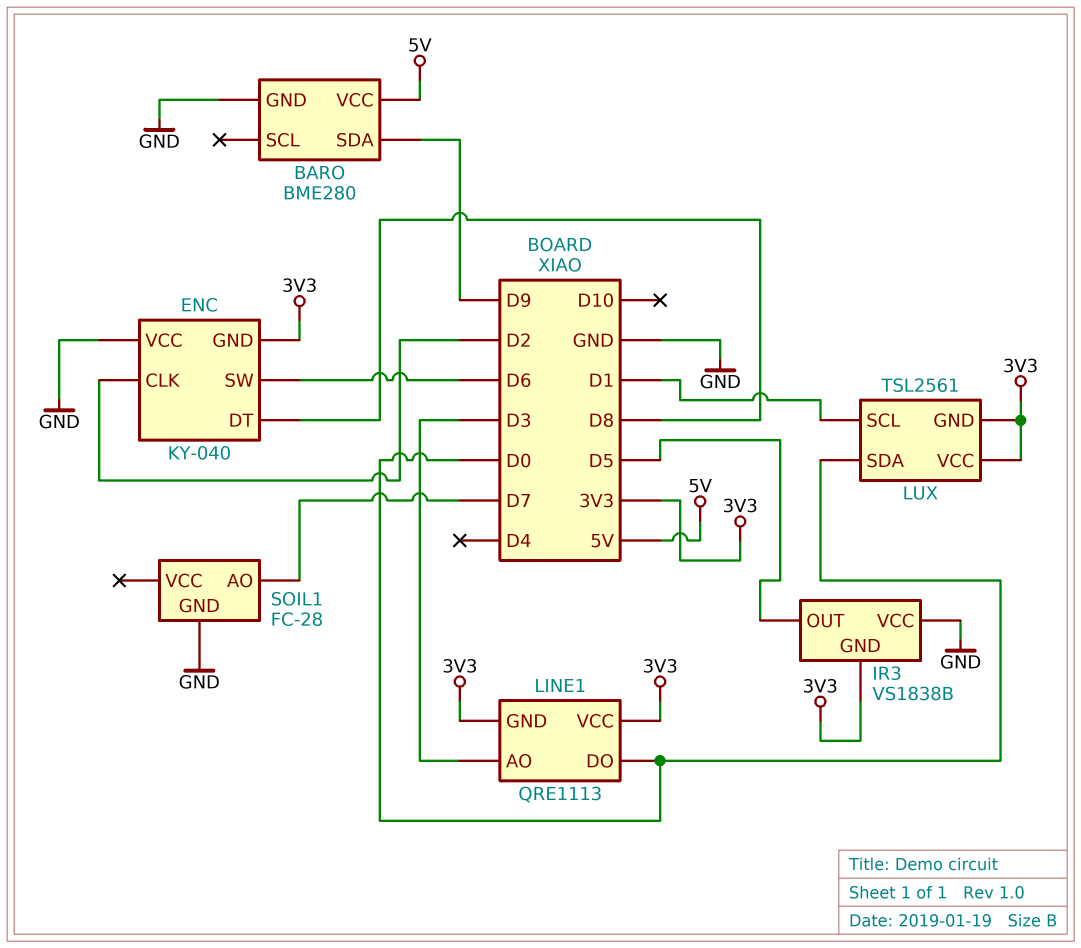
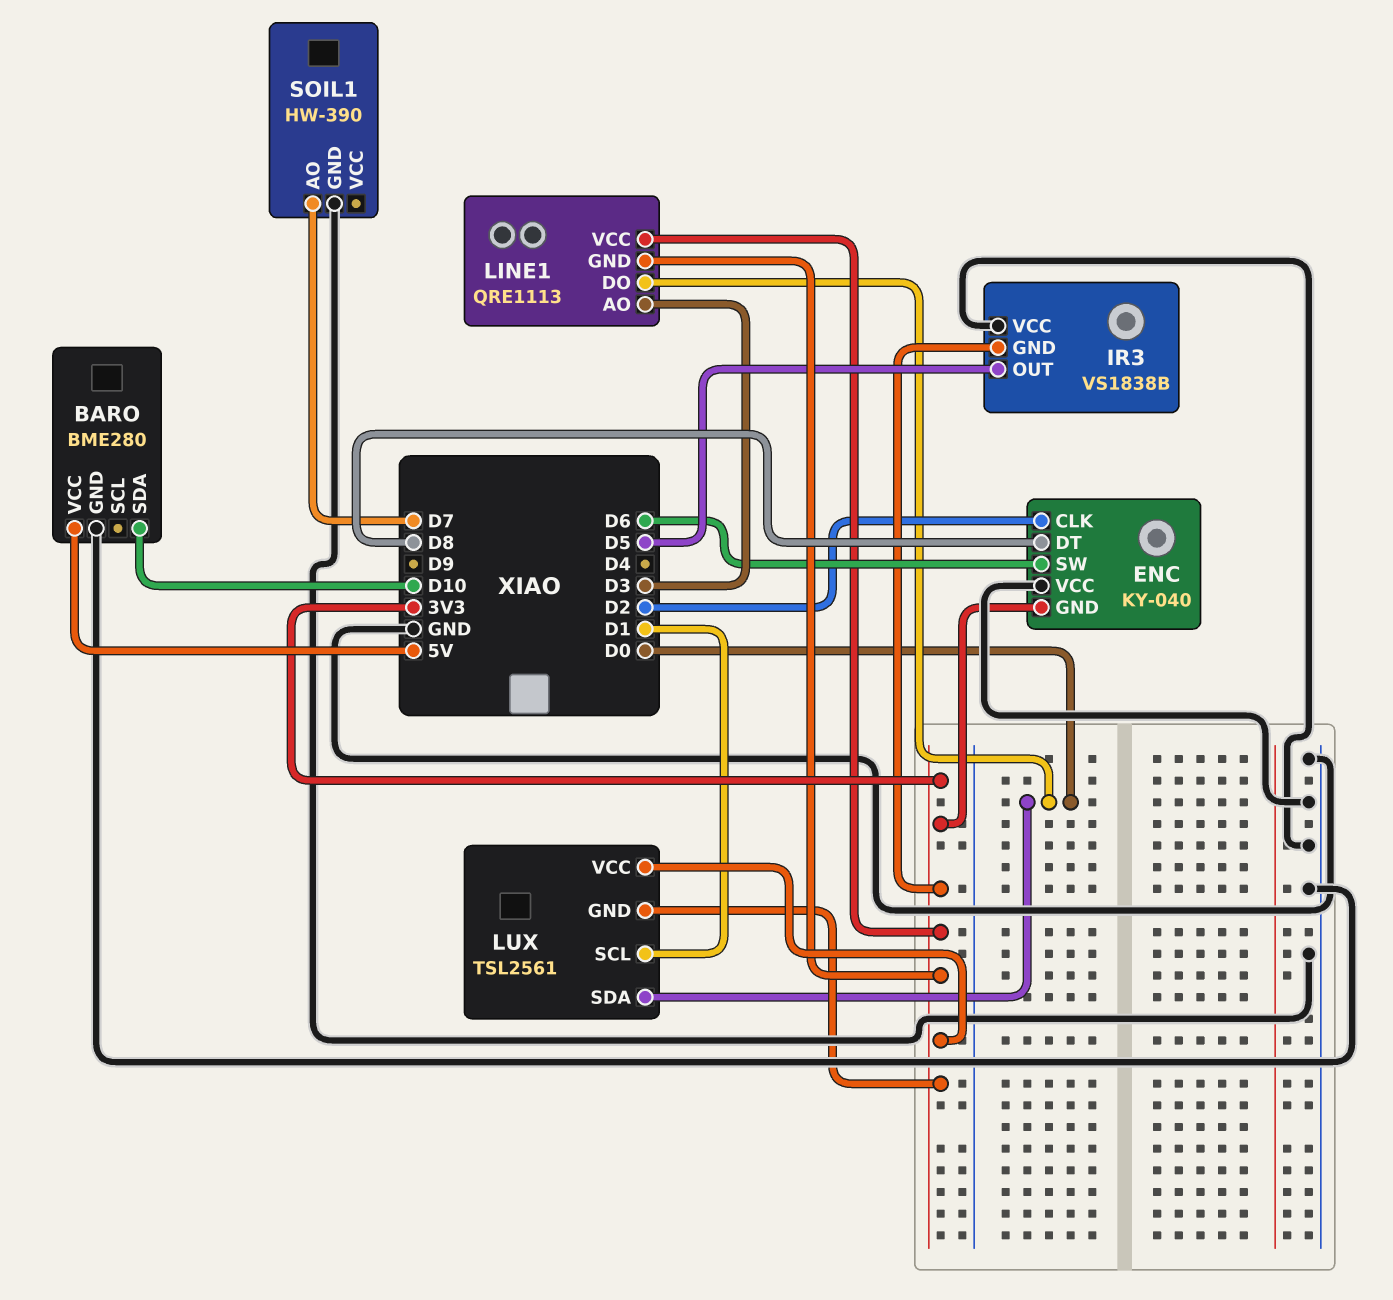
BARO pin SDA: D9 -> D10
SOIL1: FC-28 -> HW-390

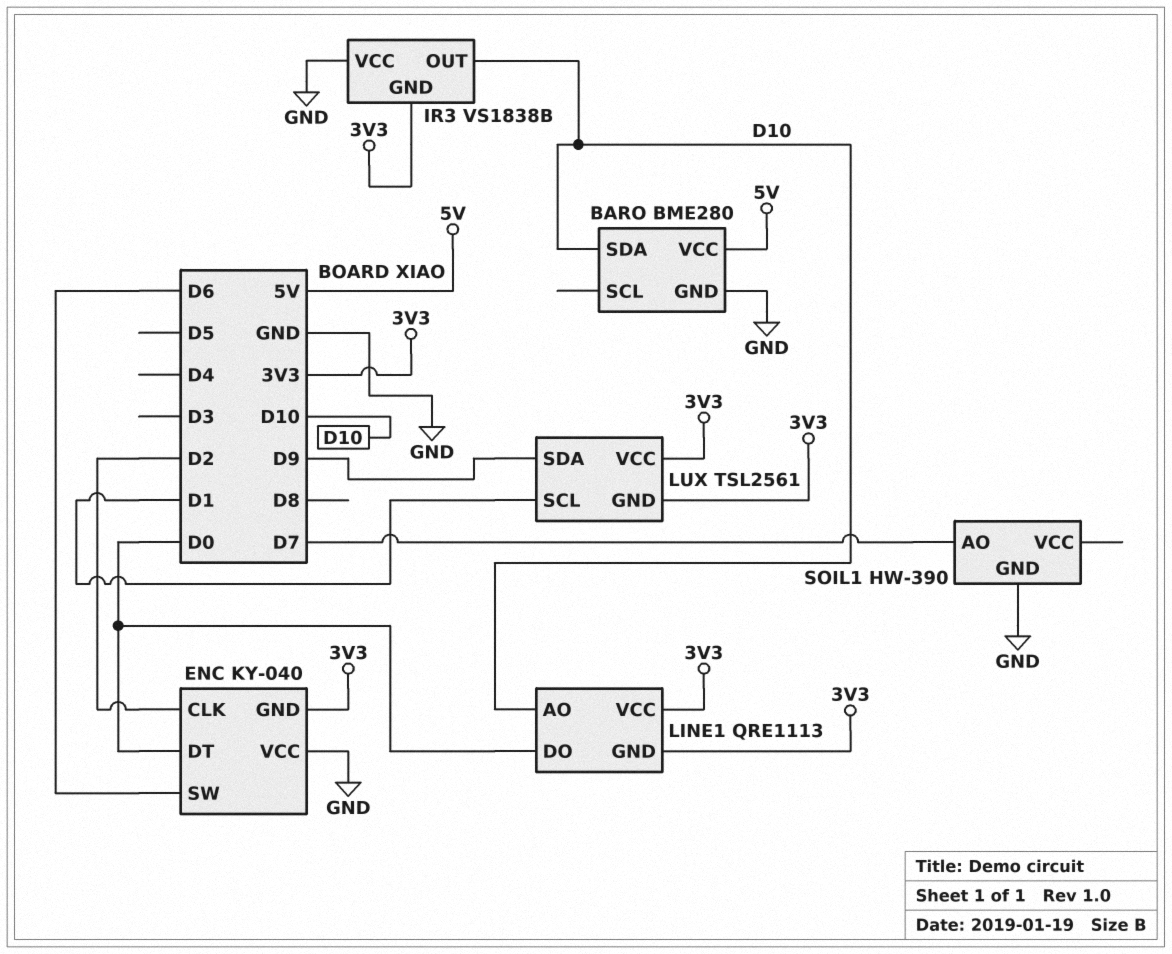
ENC pin DT: D8 -> D0
IR3 pin OUT: D5 -> D10
LINE1 pin AO: D3 -> D10
LUX pin SDA: D0 -> D9

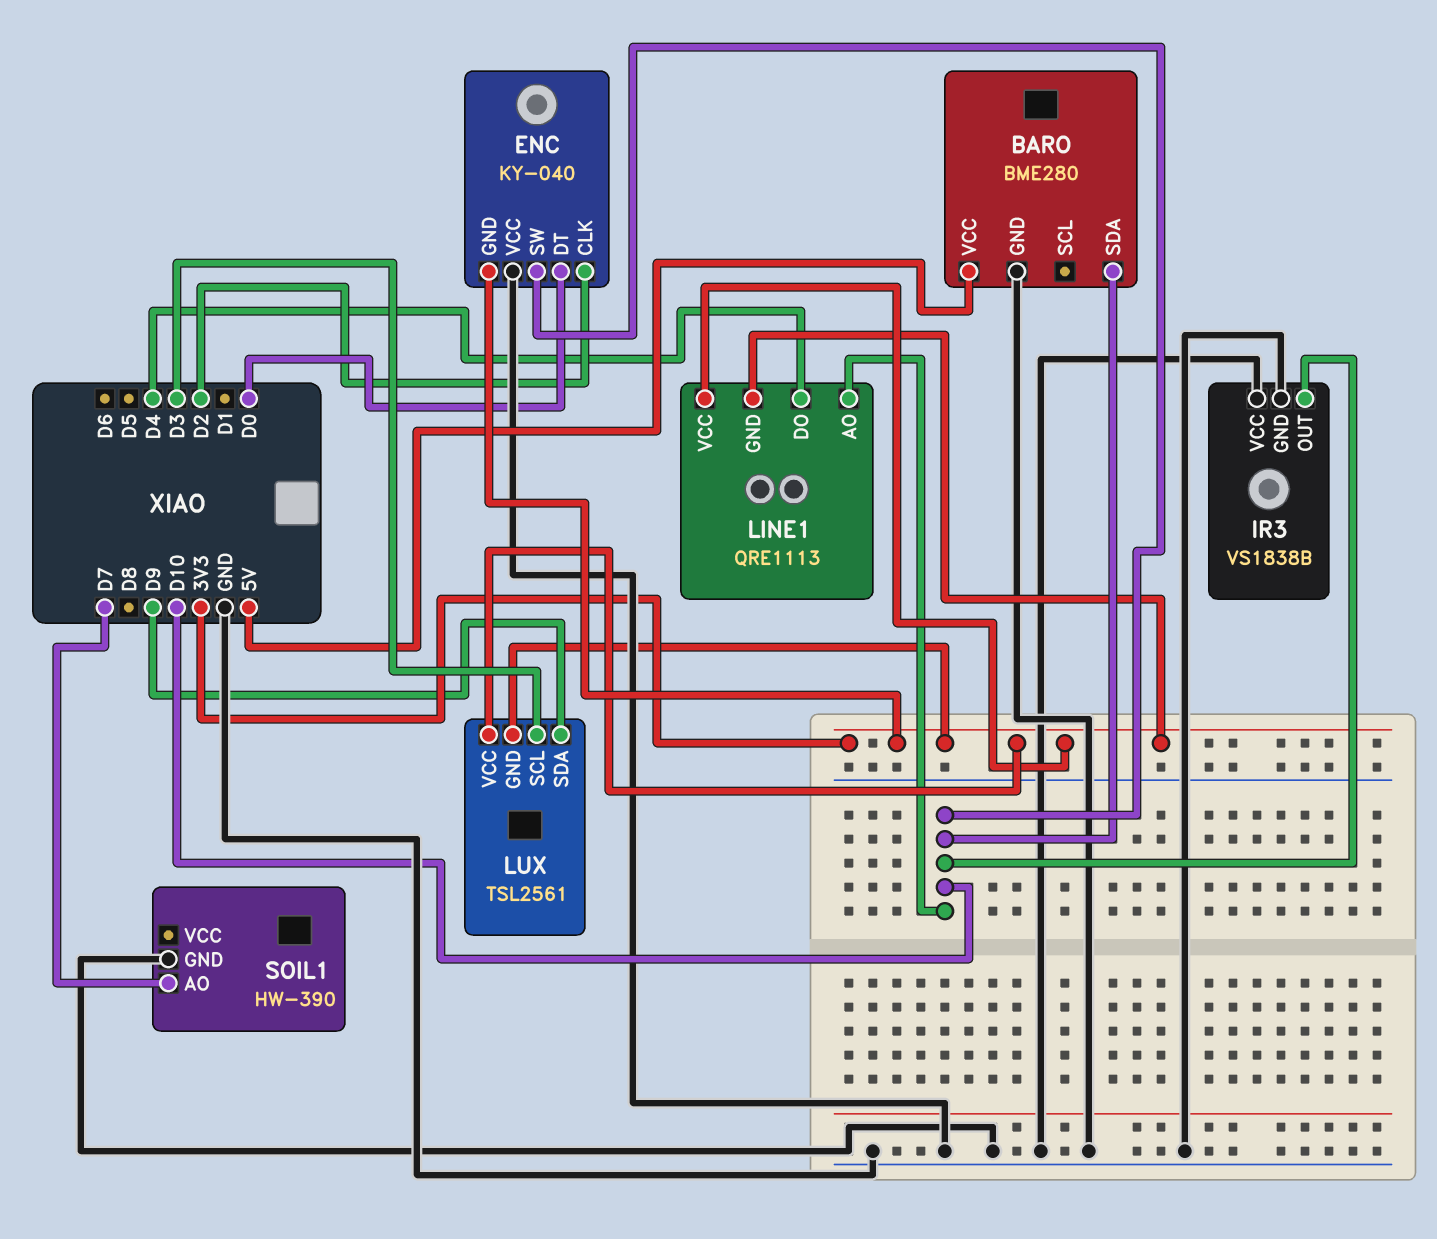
ENC pin SW: D6 -> D10
IR3 pin GND: 3V3 -> GND
LINE1 pin DO: D0 -> D4
LUX pin SCL: D1 -> D3

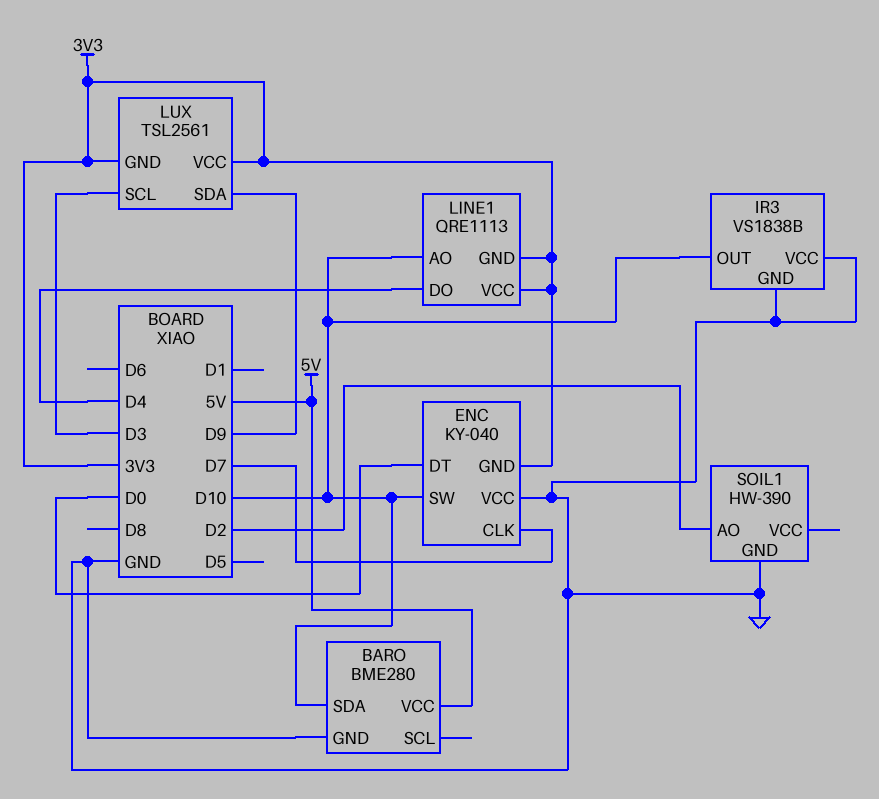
ENC pin CLK: D2 -> D7
SOIL1 pin AO: D7 -> D2

